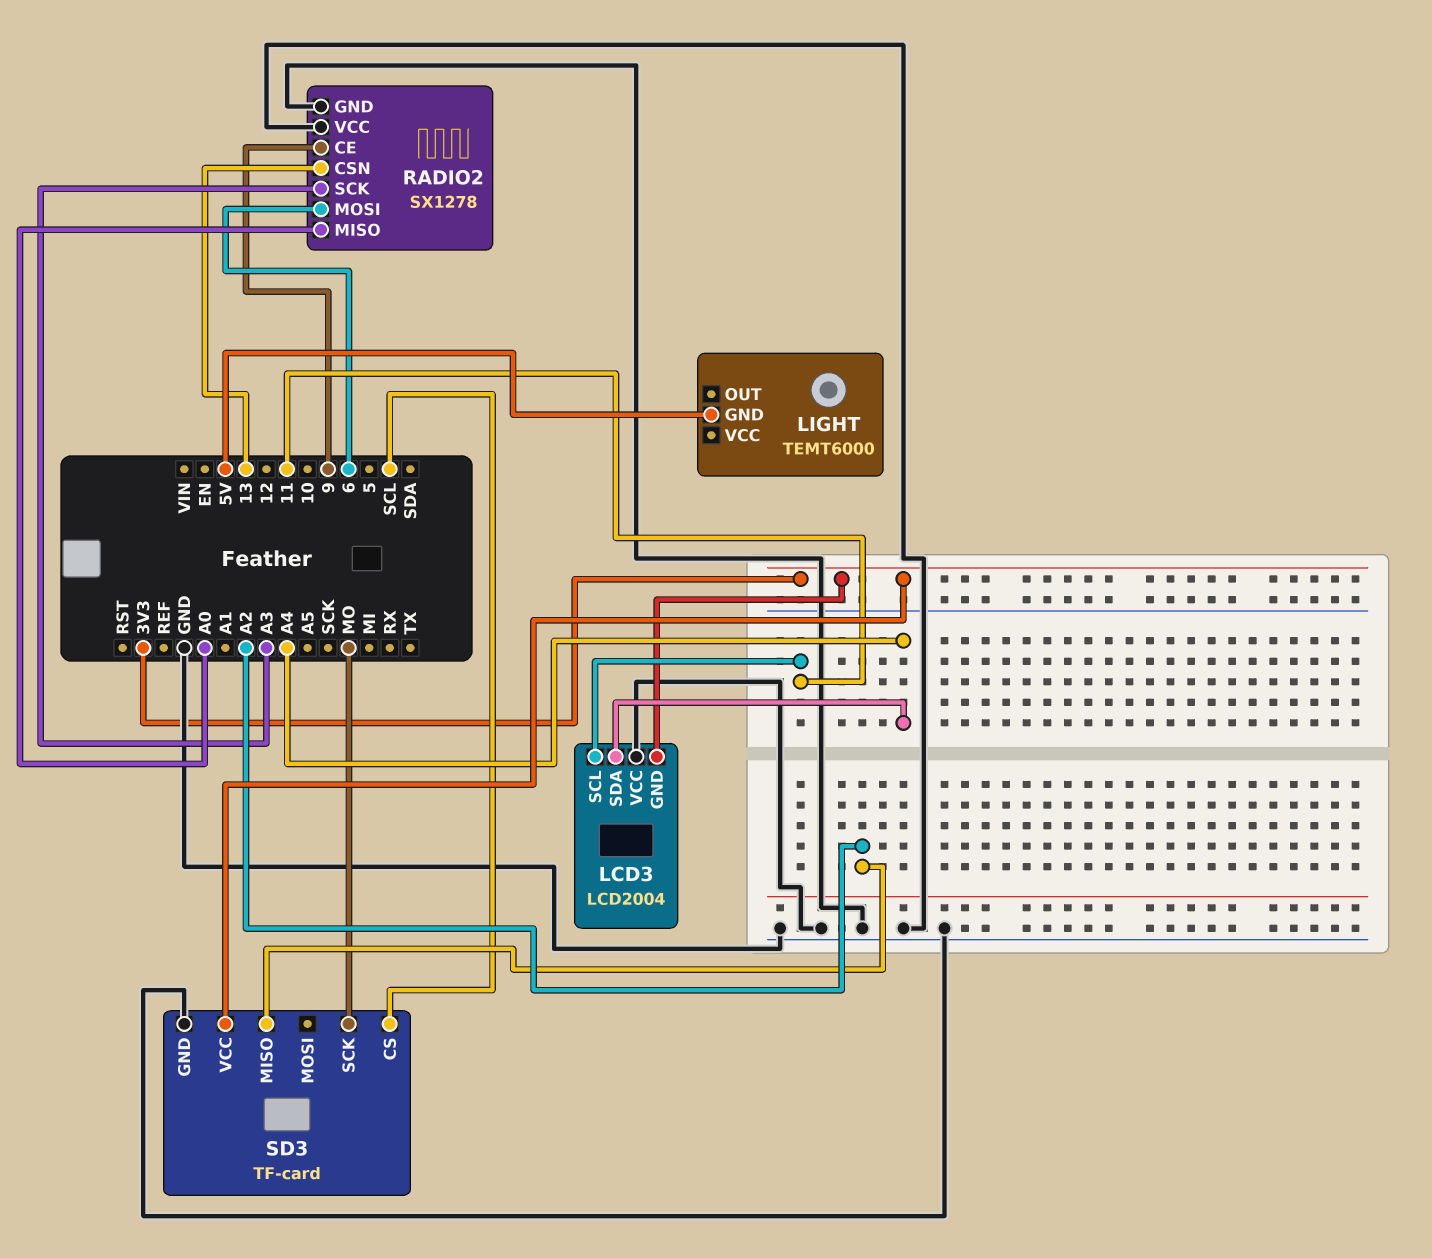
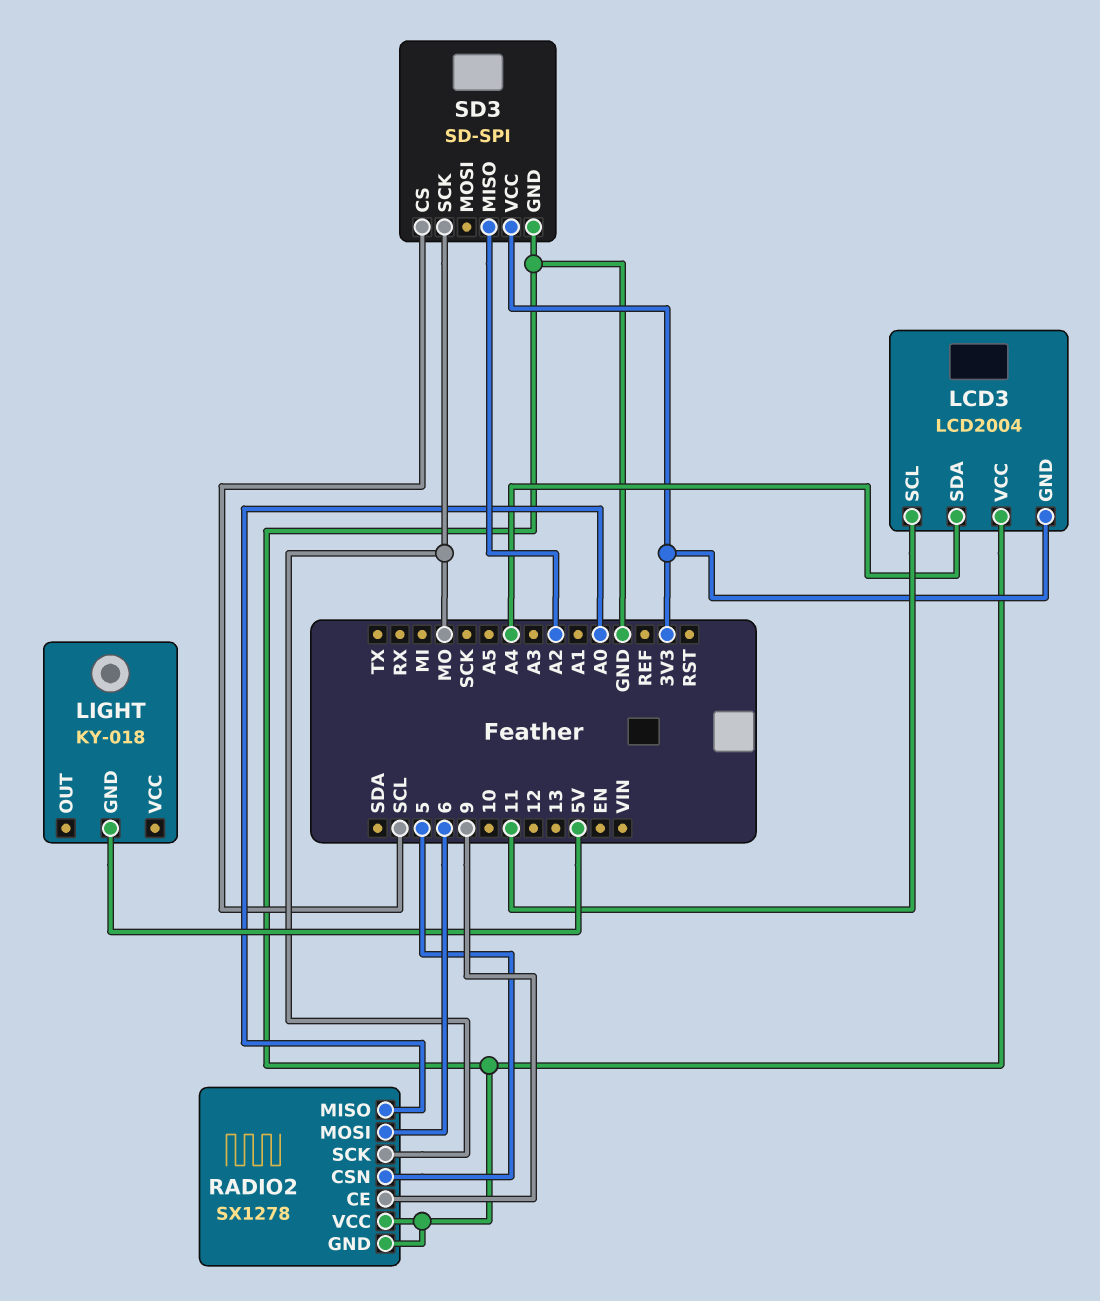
LIGHT: TEMT6000 -> KY-018
RADIO2 pin CSN: 13 -> 5
RADIO2 pin SCK: A3 -> MO
SD3: TF-card -> SD-SPI

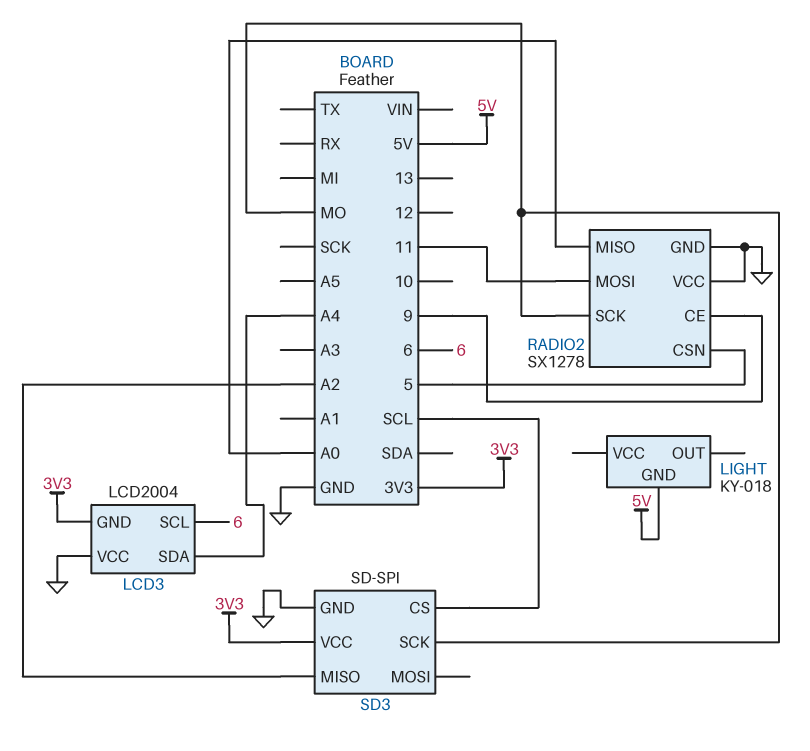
LCD3 pin SCL: 11 -> 6
RADIO2 pin MOSI: 6 -> 11

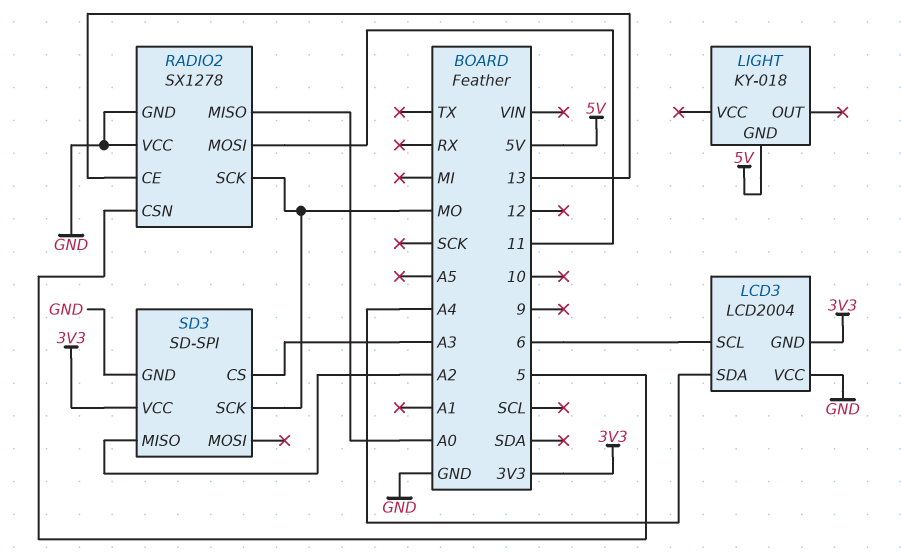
RADIO2 pin CE: 9 -> 13
SD3 pin CS: SCL -> A3

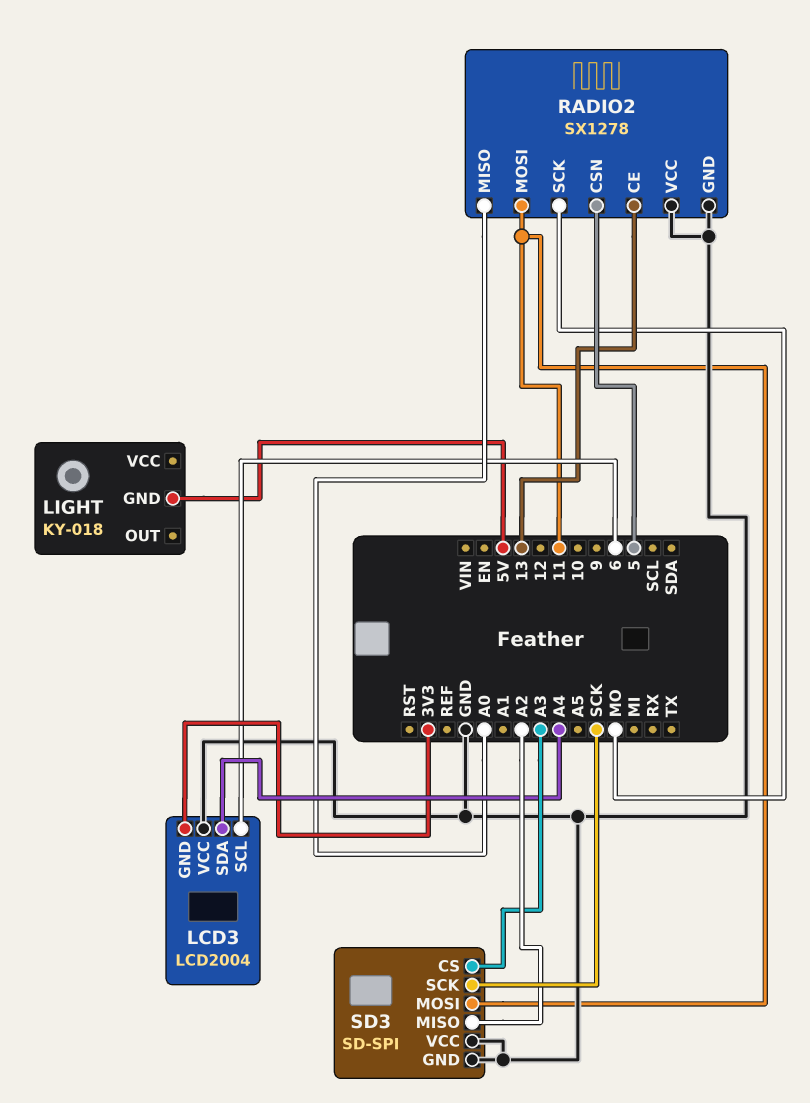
SD3 pin MOSI: none -> 11
SD3 pin SCK: MO -> SCK
SD3 pin VCC: 3V3 -> GND

